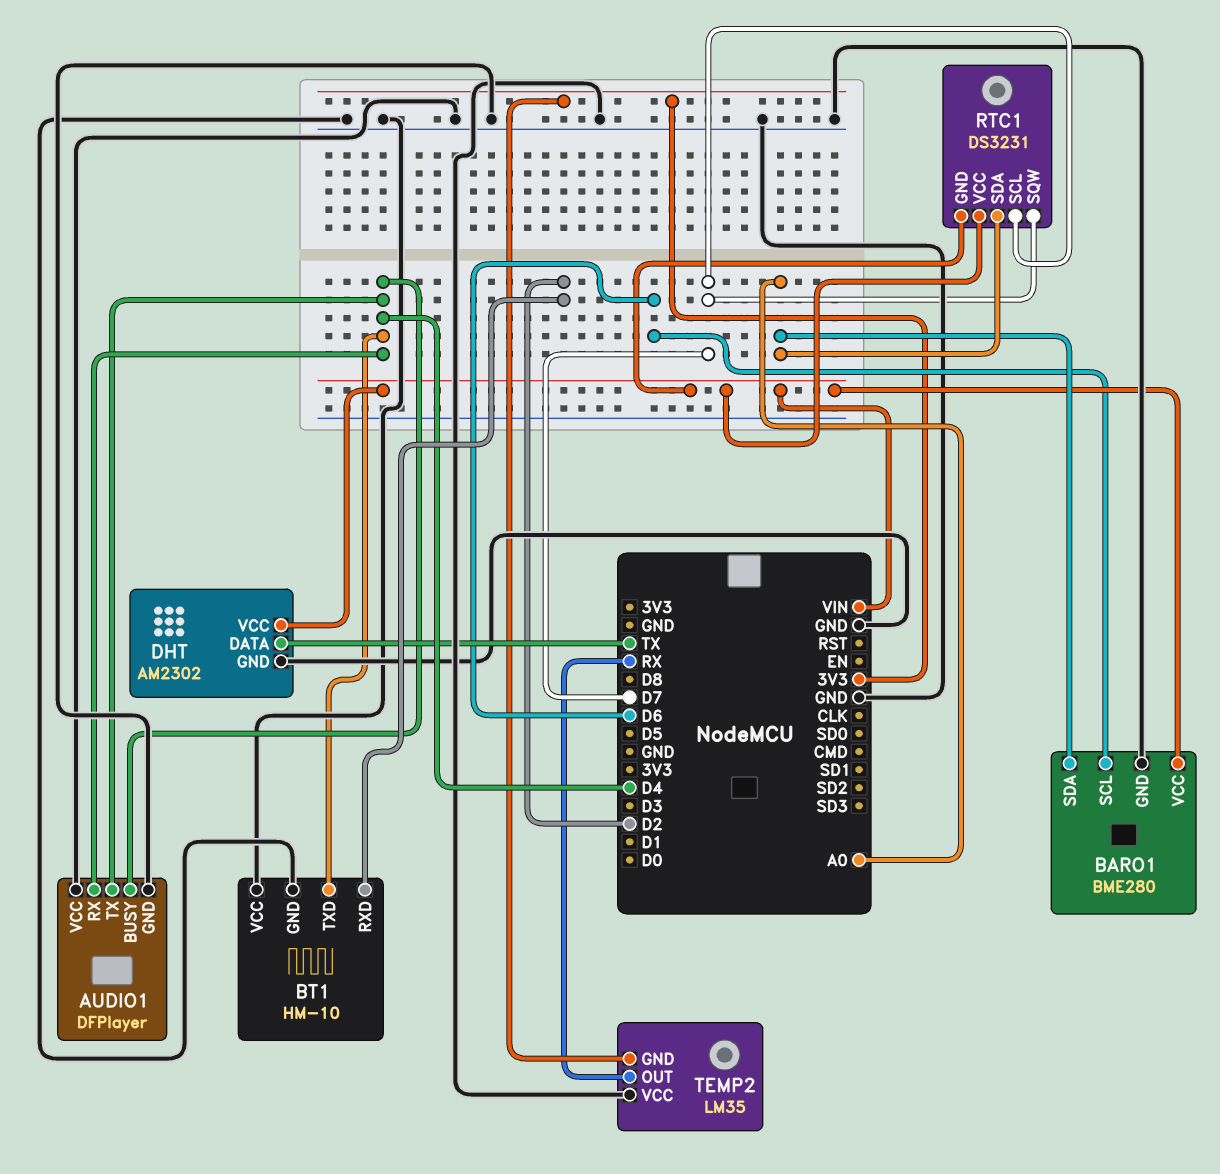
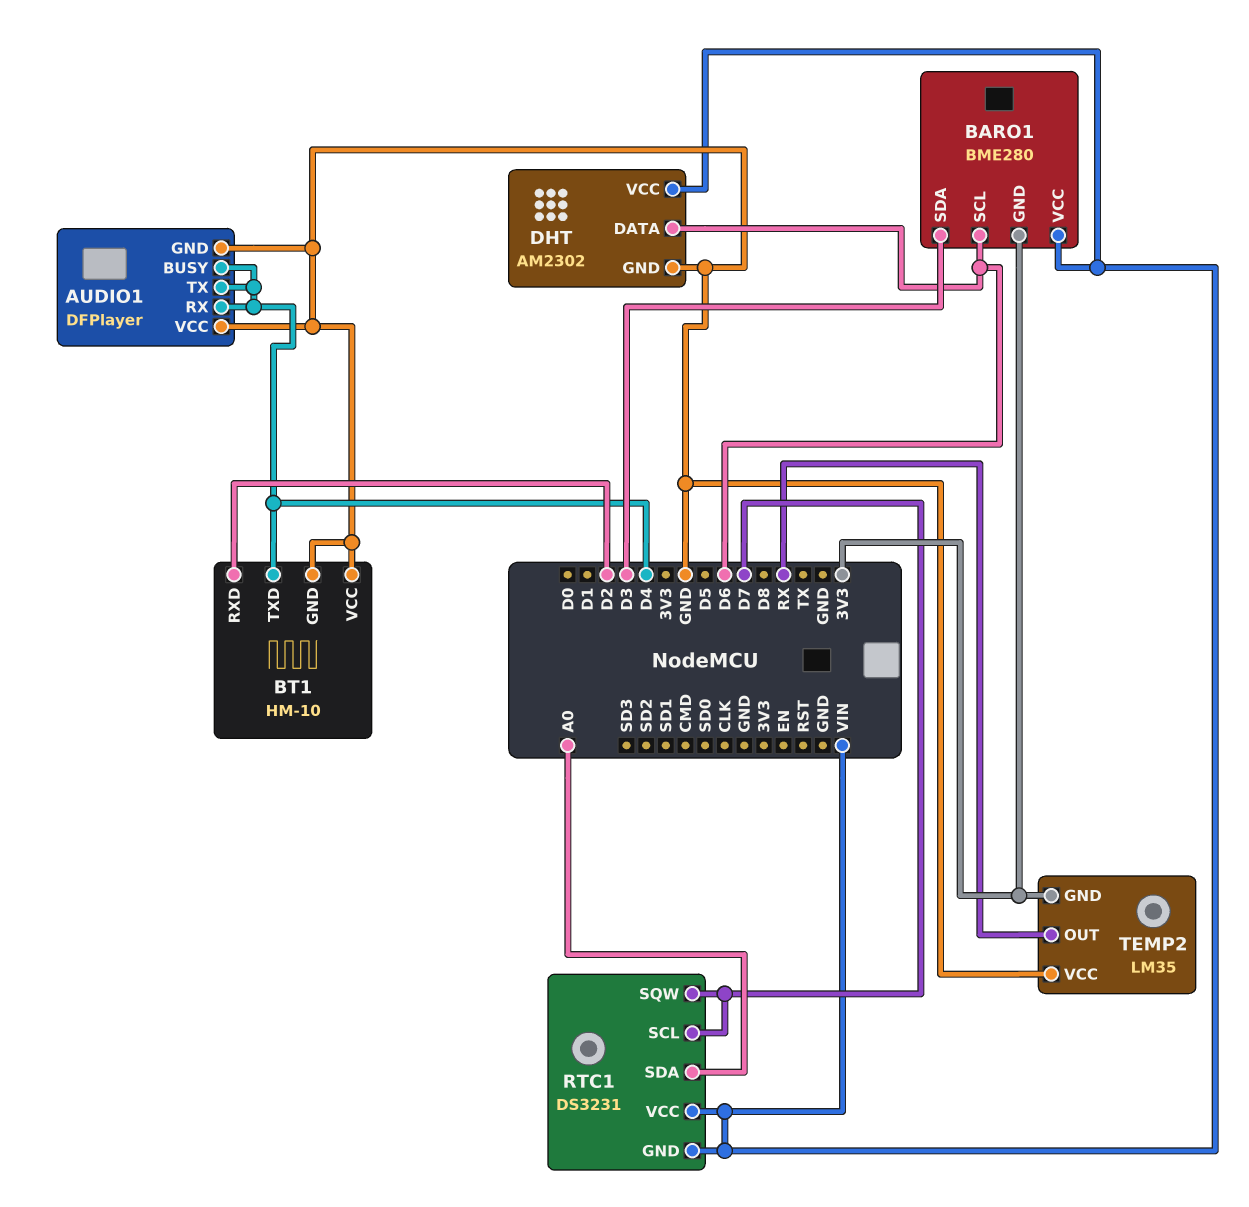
BARO1 pin GND: GND -> 3V3
BARO1 pin SDA: A0 -> D3
DHT pin DATA: TX -> D6

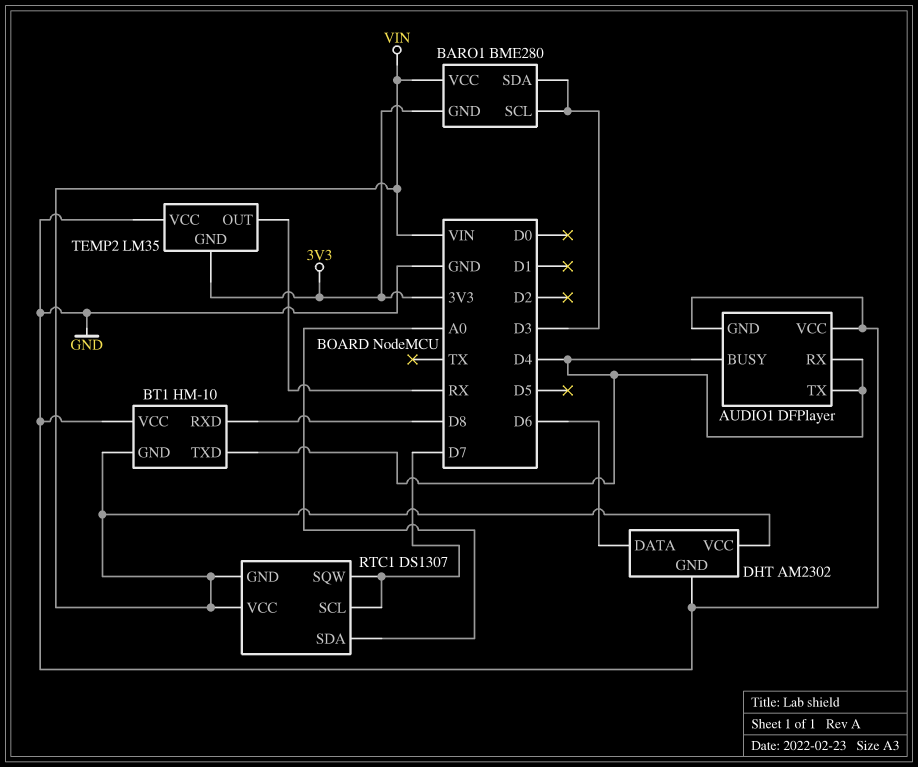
BARO1 pin SCL: D6 -> D3
BT1 pin GND: GND -> VIN
BT1 pin RXD: D2 -> D8
RTC1: DS3231 -> DS1307

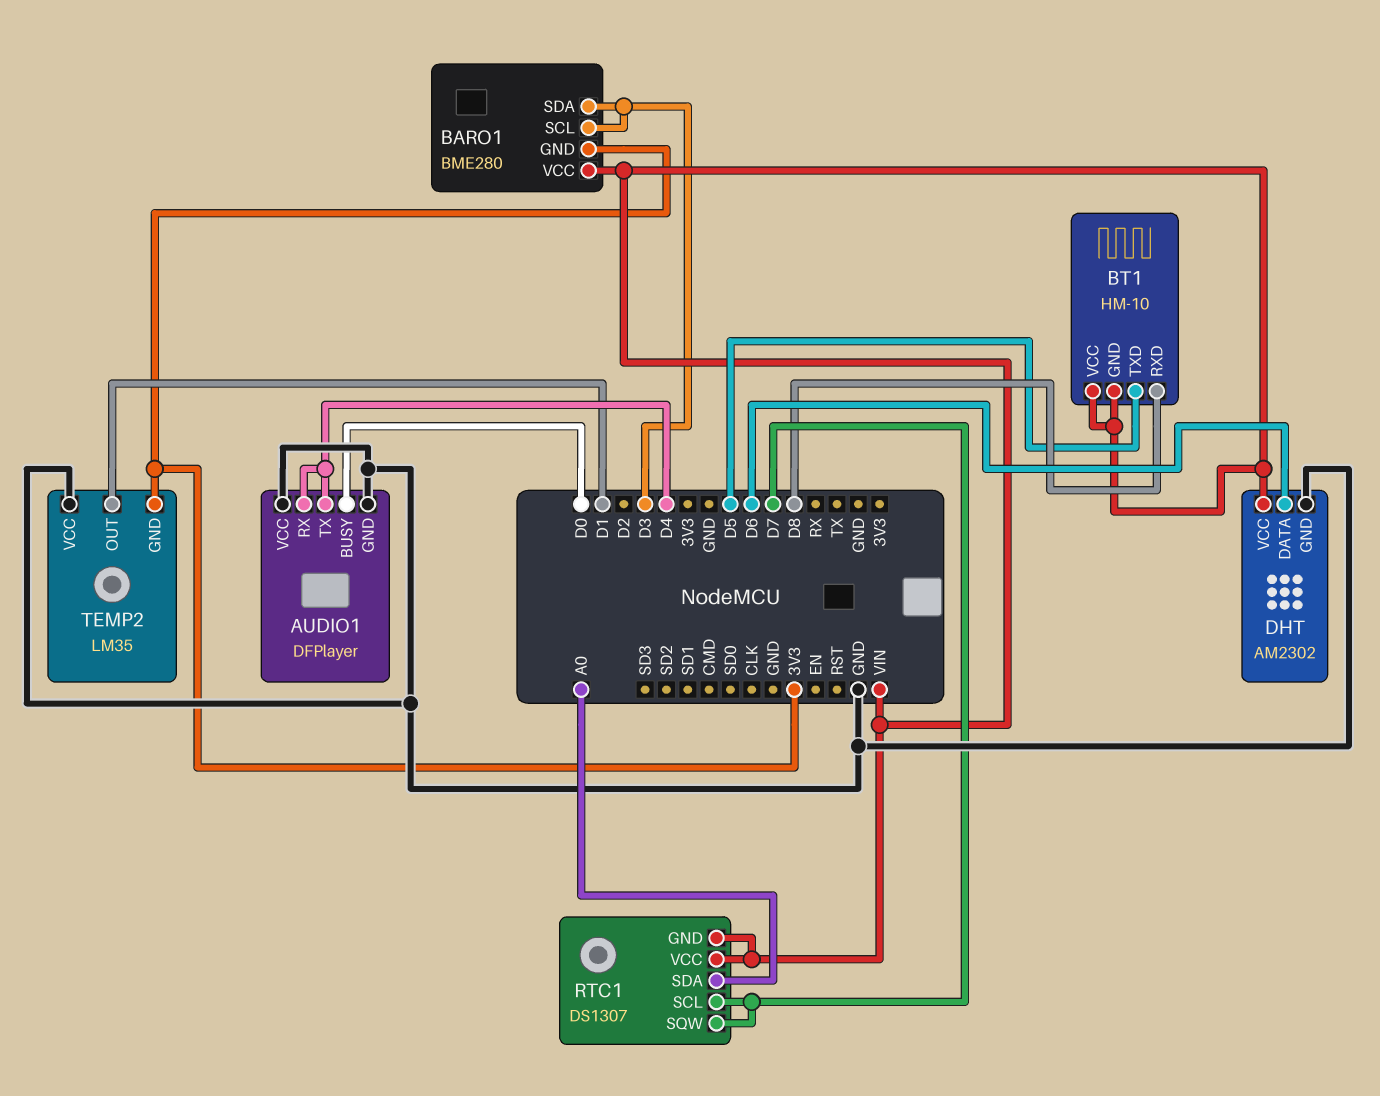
AUDIO1 pin BUSY: D4 -> D0
BT1 pin TXD: D4 -> D5
BT1 pin VCC: GND -> VIN
TEMP2 pin OUT: RX -> D1

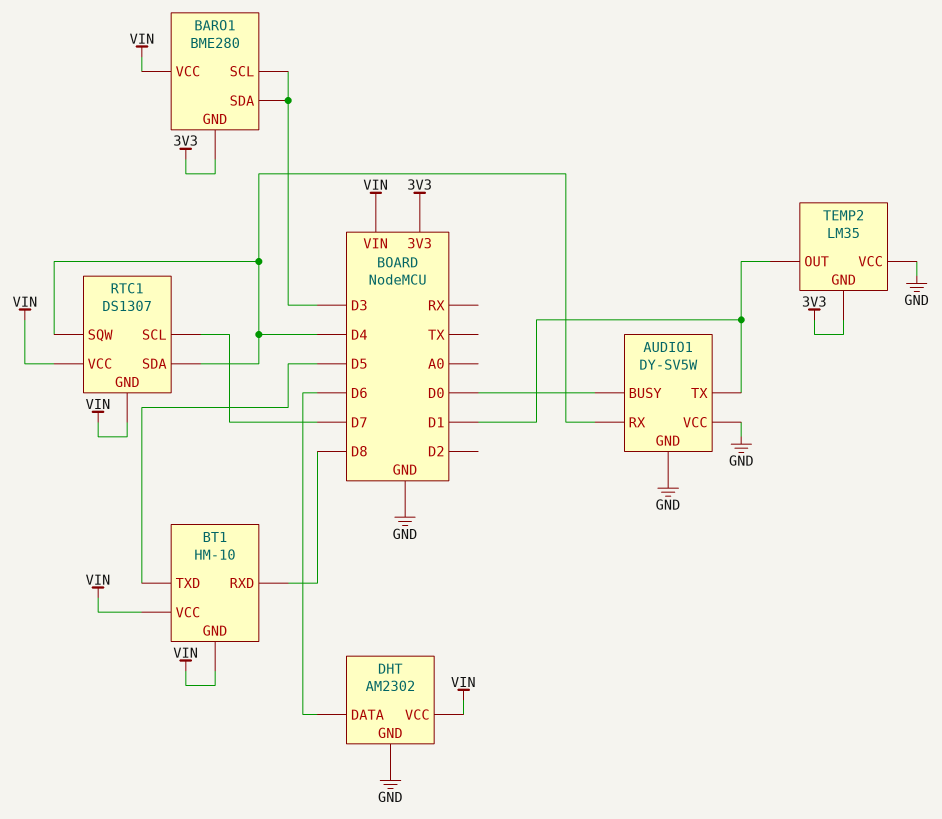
AUDIO1: DFPlayer -> DY-SV5W
AUDIO1 pin TX: D4 -> D1
RTC1 pin SDA: A0 -> D4
RTC1 pin SQW: D7 -> D4

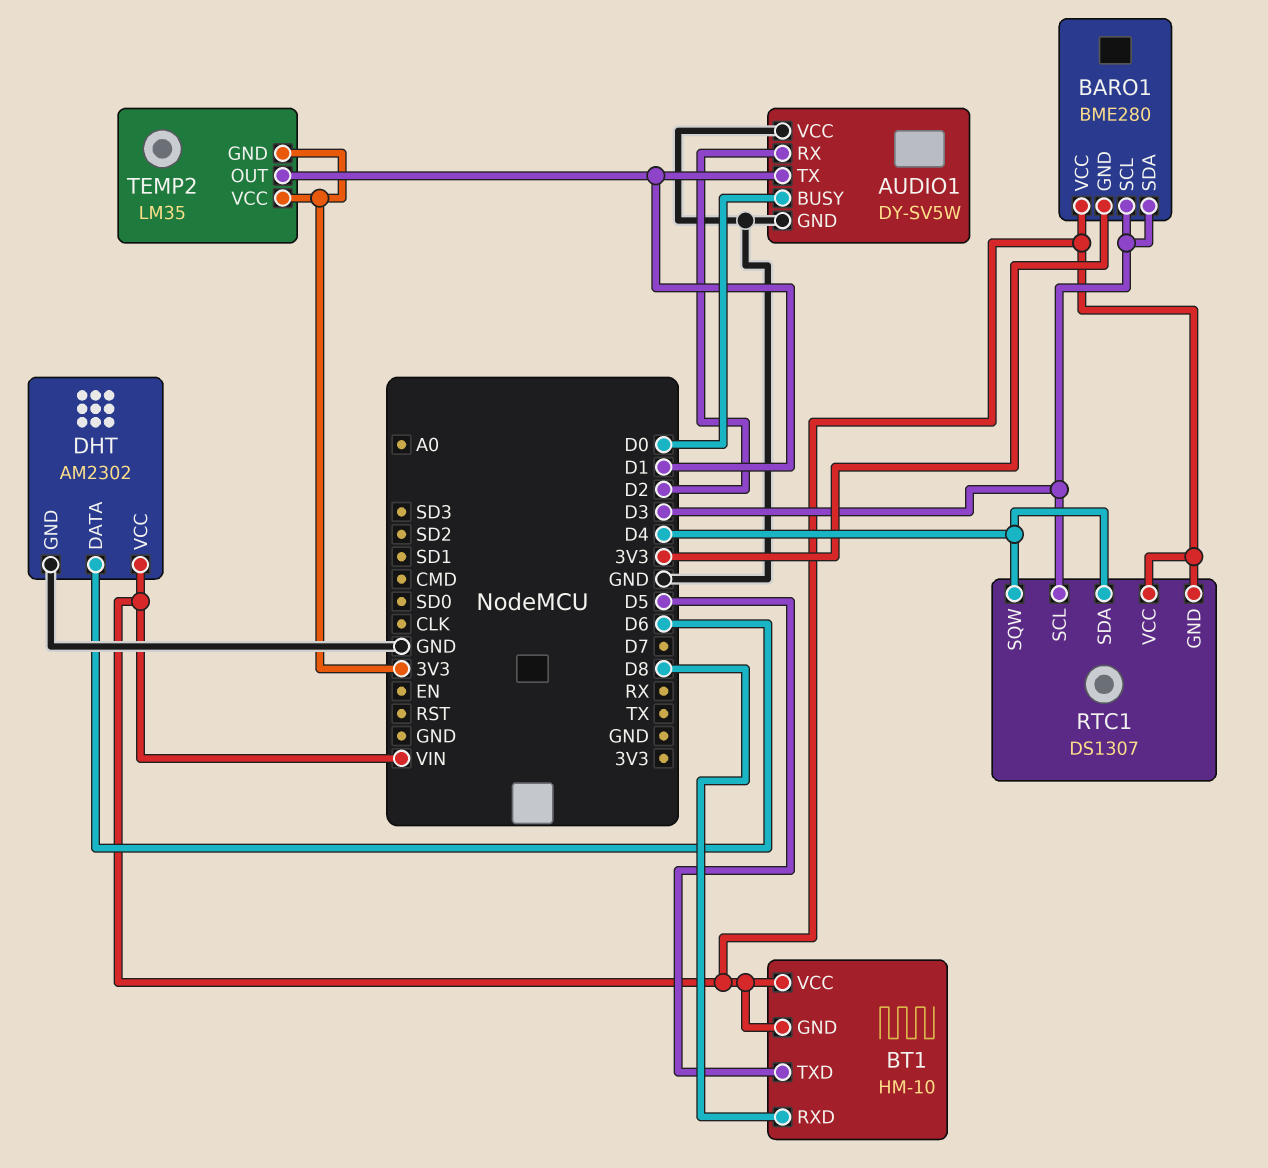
AUDIO1 pin RX: D4 -> D2
RTC1 pin SCL: D7 -> D3
TEMP2 pin VCC: GND -> 3V3

